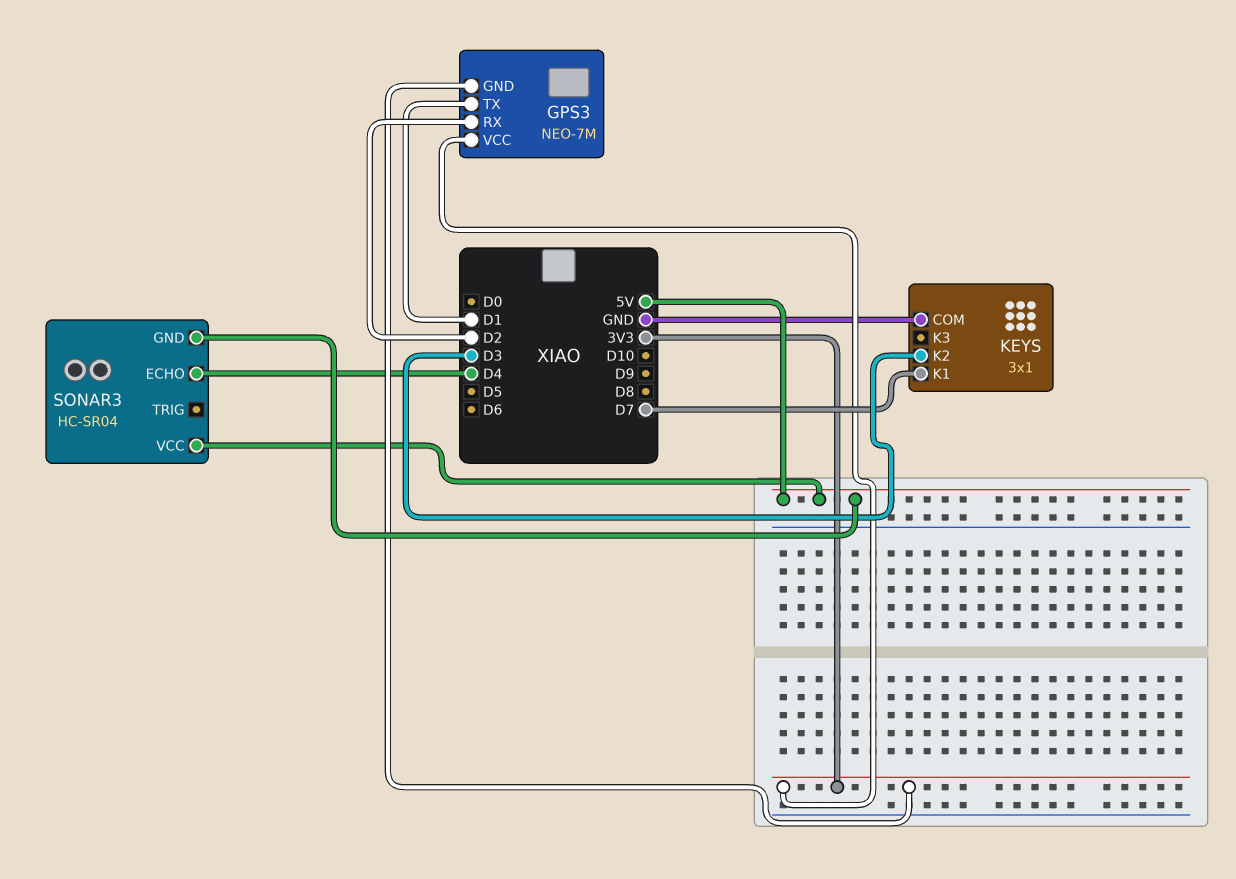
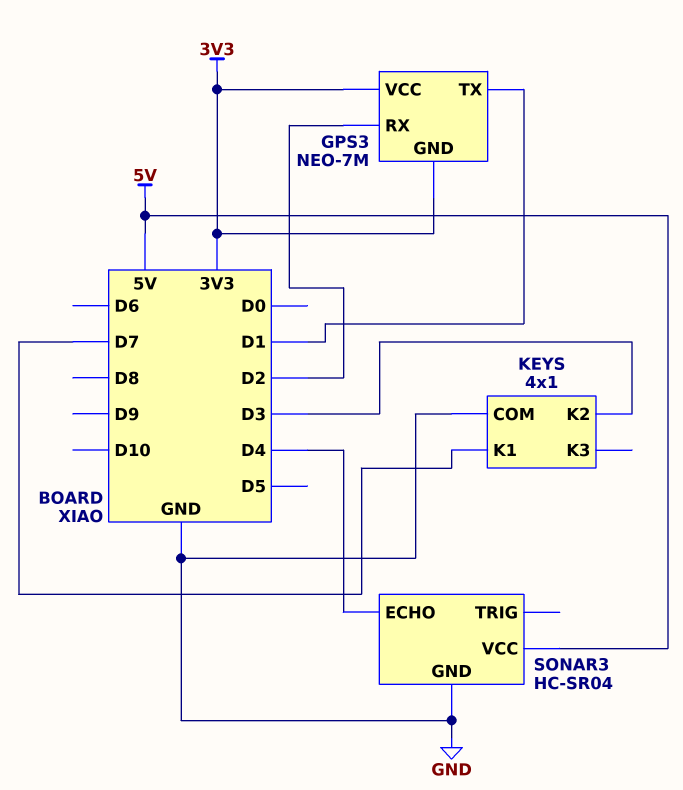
KEYS: 3x1 -> 4x1
SONAR3 pin GND: 5V -> GND

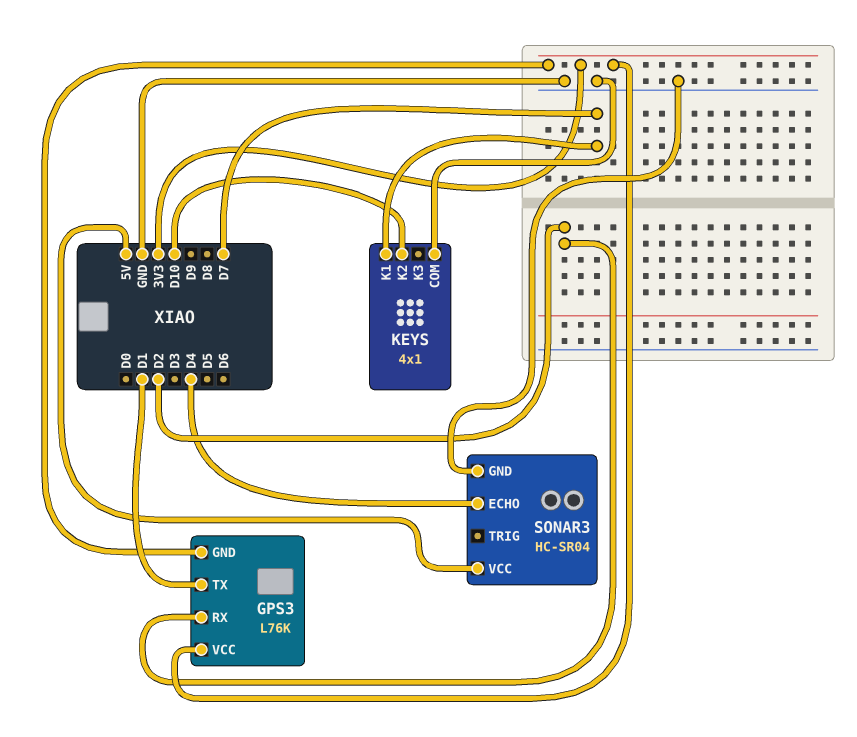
GPS3: NEO-7M -> L76K
KEYS pin K2: D3 -> D10

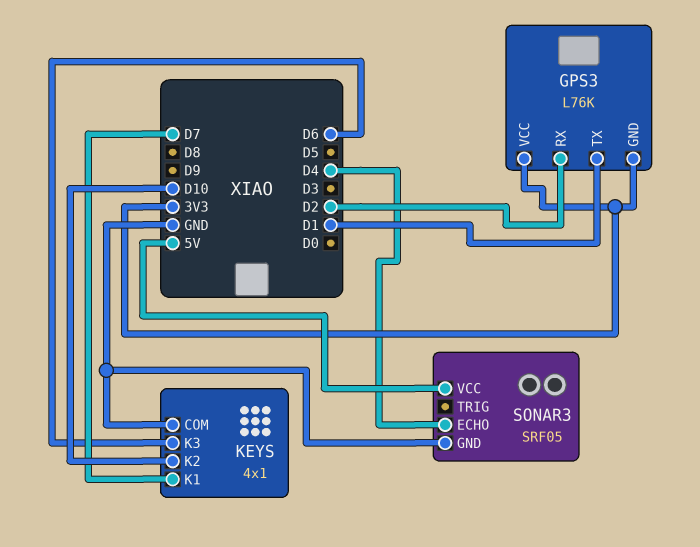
KEYS pin K3: none -> D6
SONAR3: HC-SR04 -> SRF05

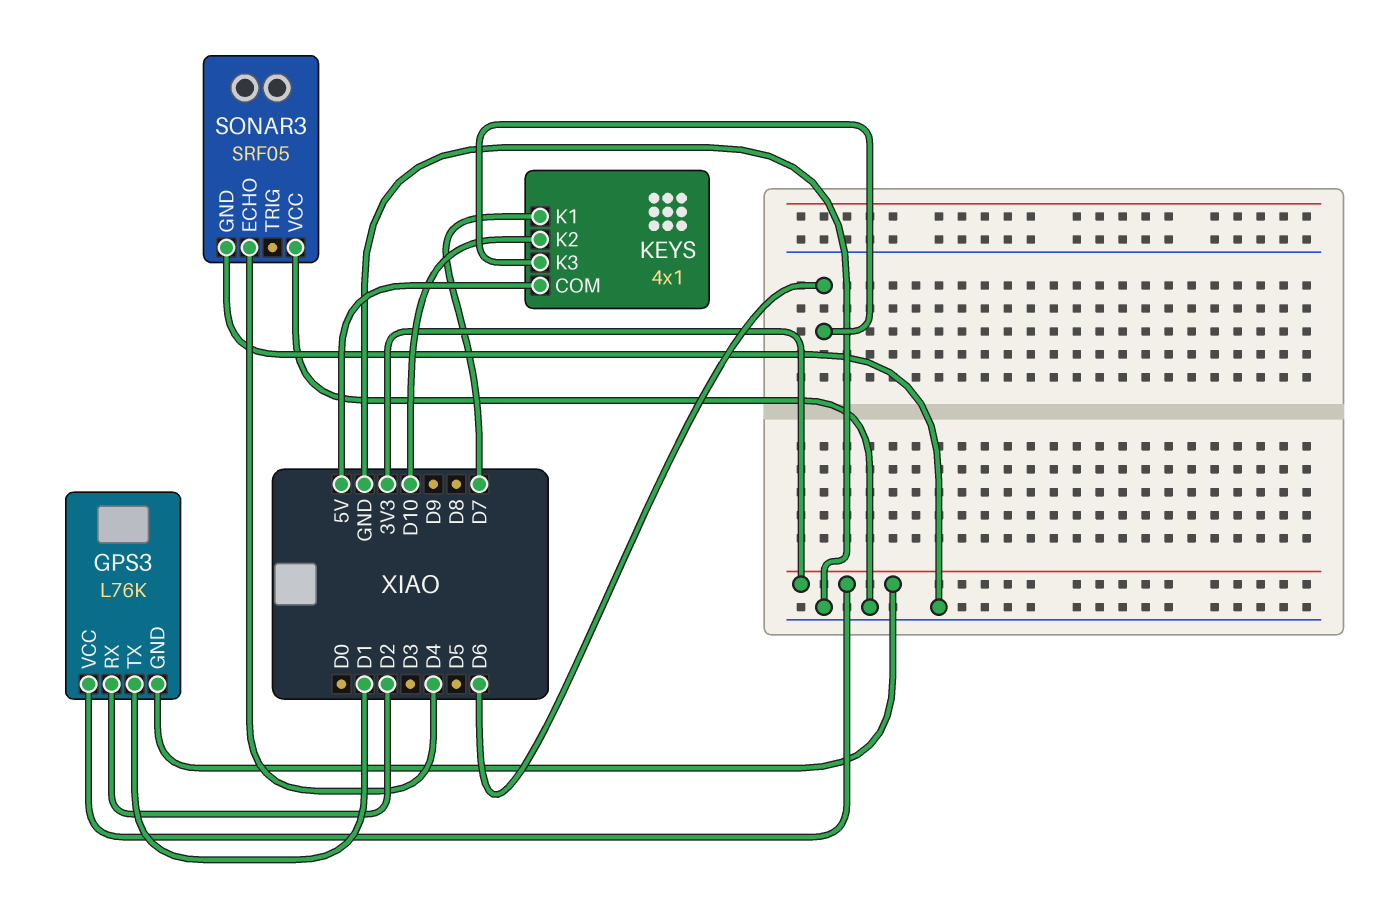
KEYS pin COM: GND -> 5V
SONAR3 pin VCC: 5V -> GND

